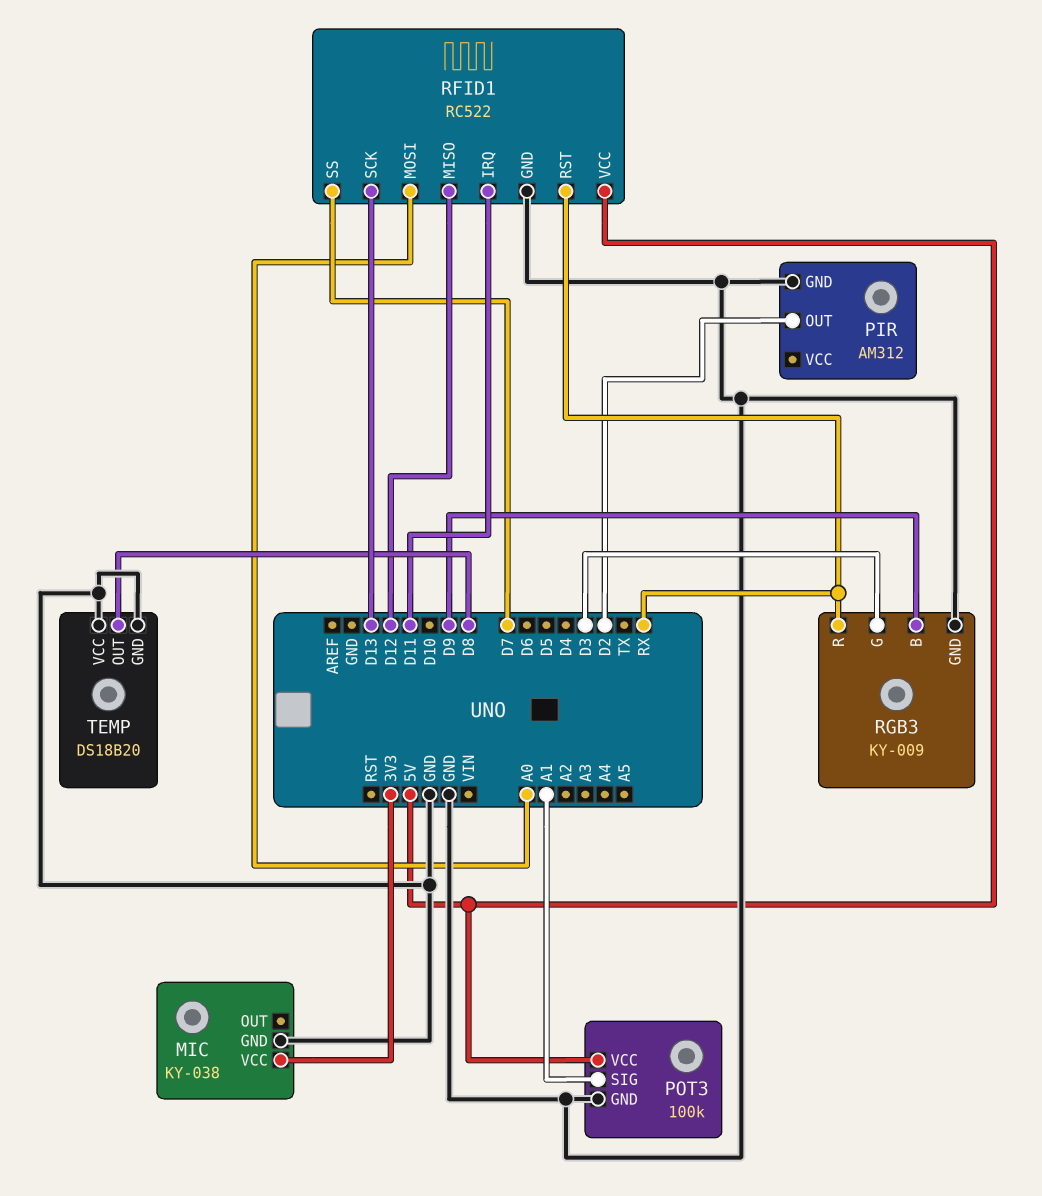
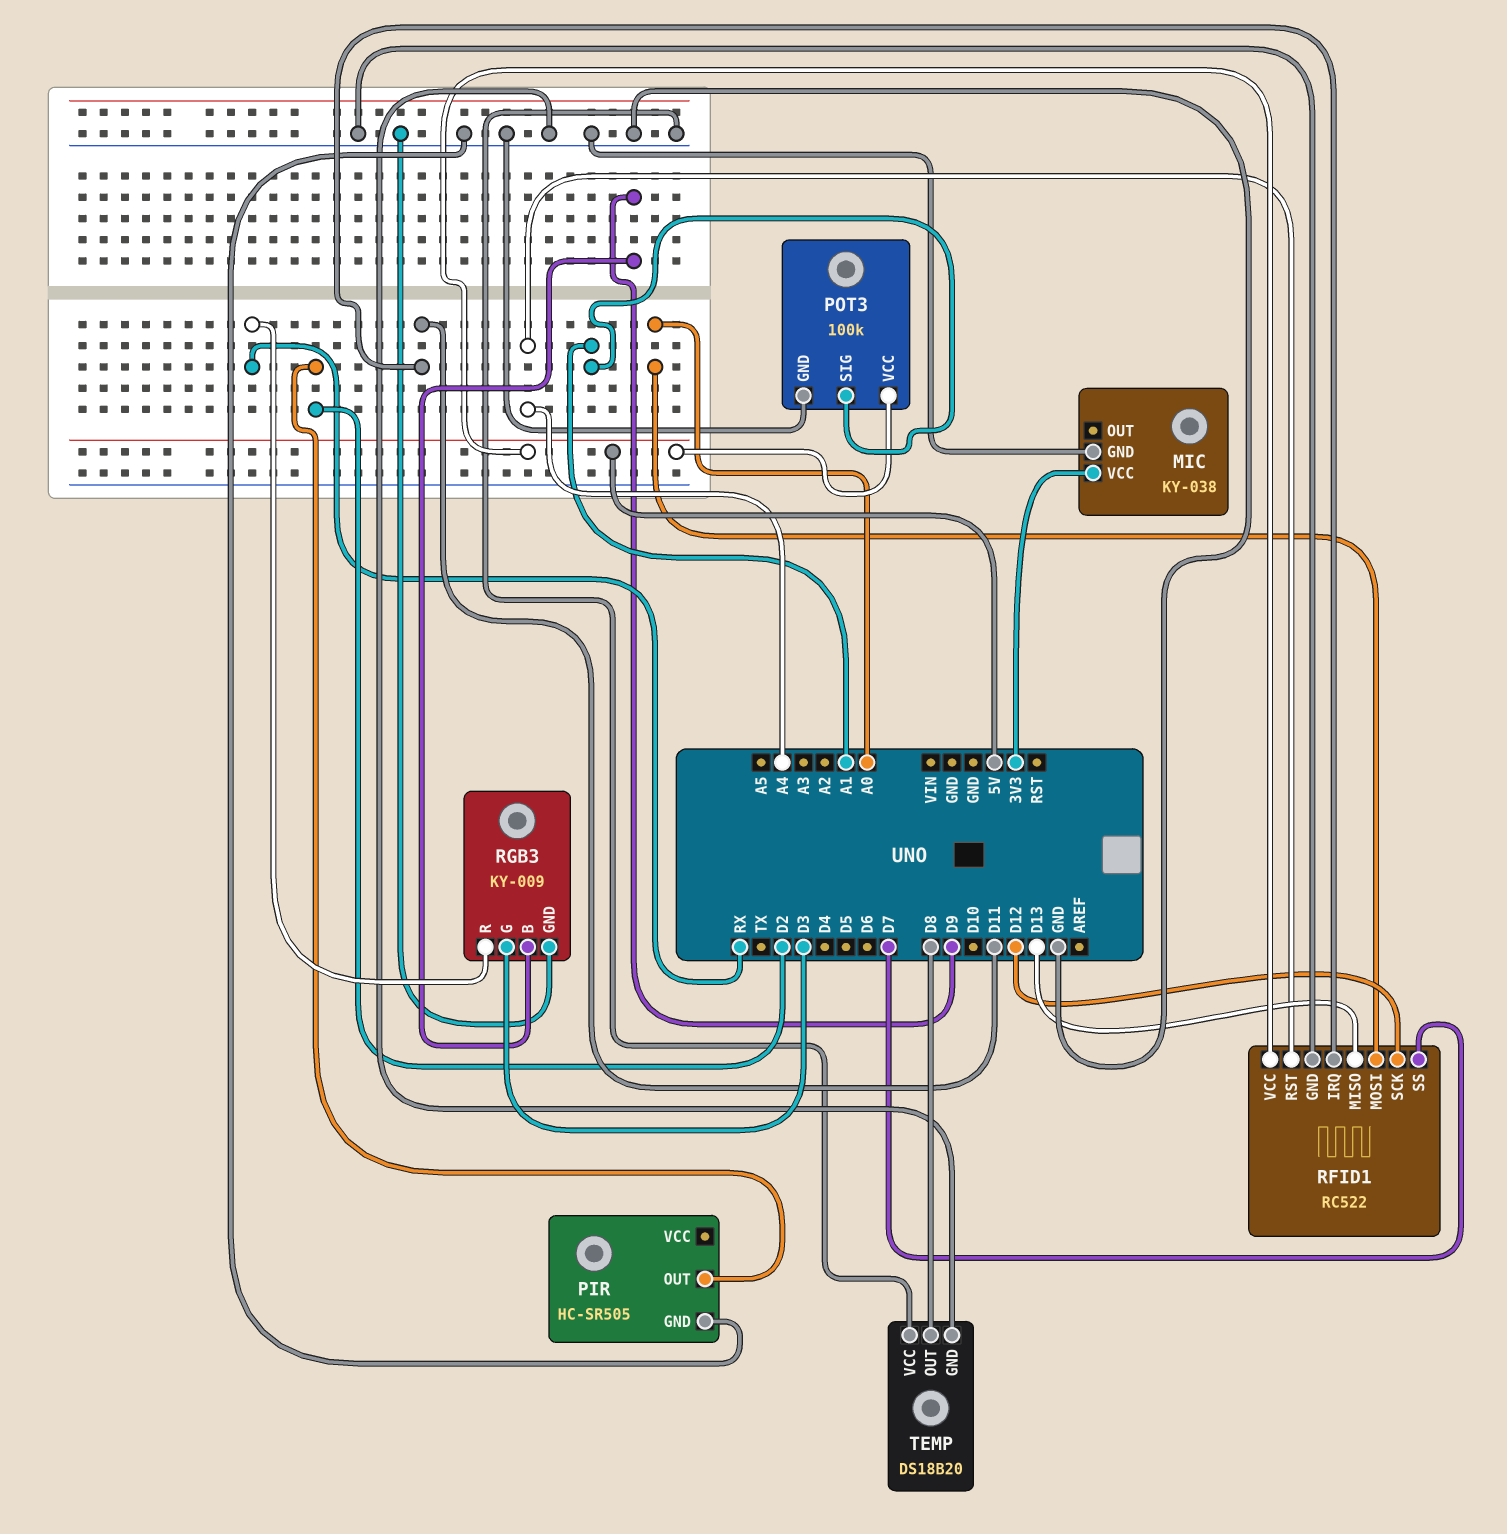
PIR: AM312 -> HC-SR505
RFID1 pin MISO: D12 -> D13
RFID1 pin RST: RX -> A4
RFID1 pin SCK: D13 -> D12

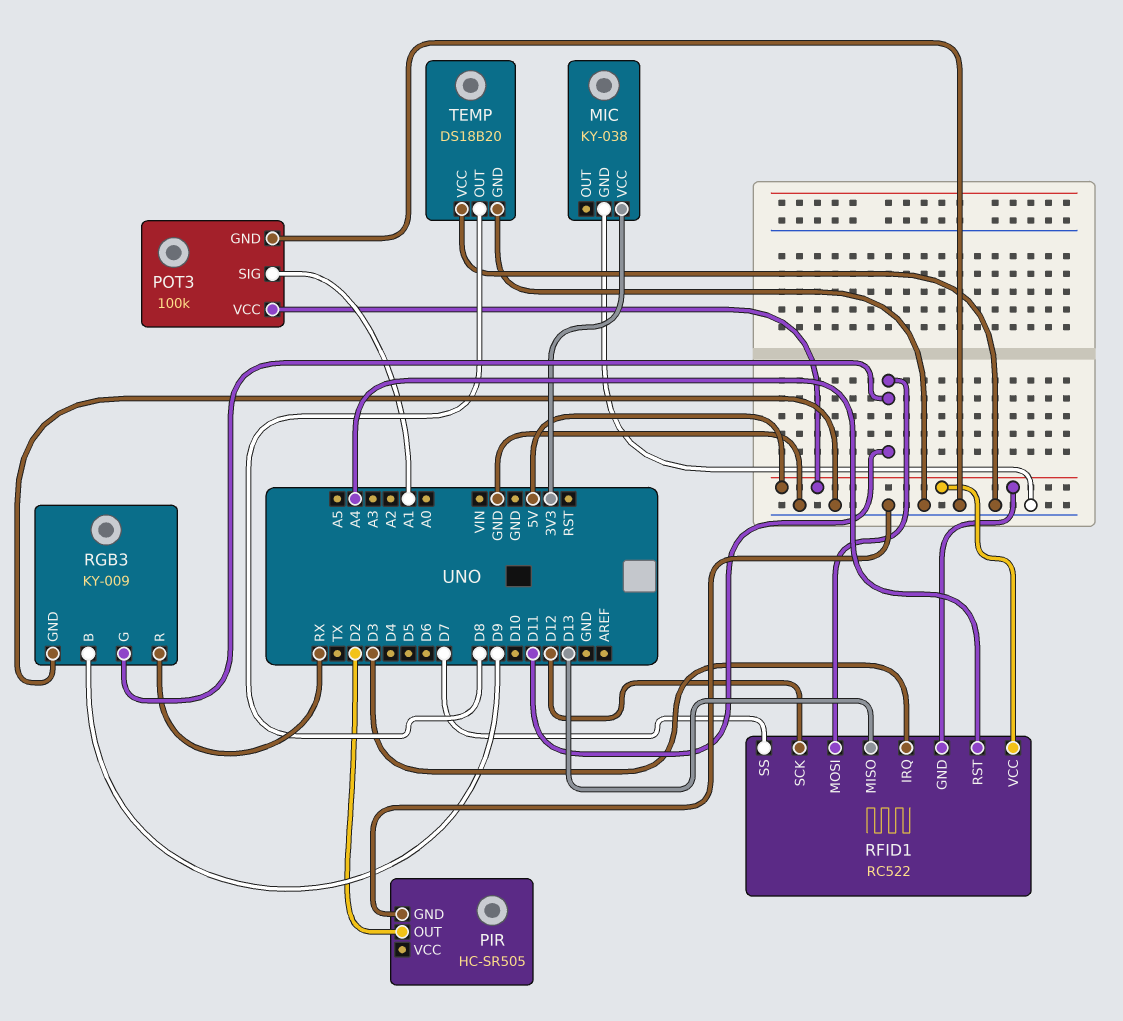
RFID1 pin GND: GND -> 5V
RFID1 pin IRQ: D11 -> D3
RFID1 pin MOSI: A0 -> D11
RGB3 pin G: D3 -> D11

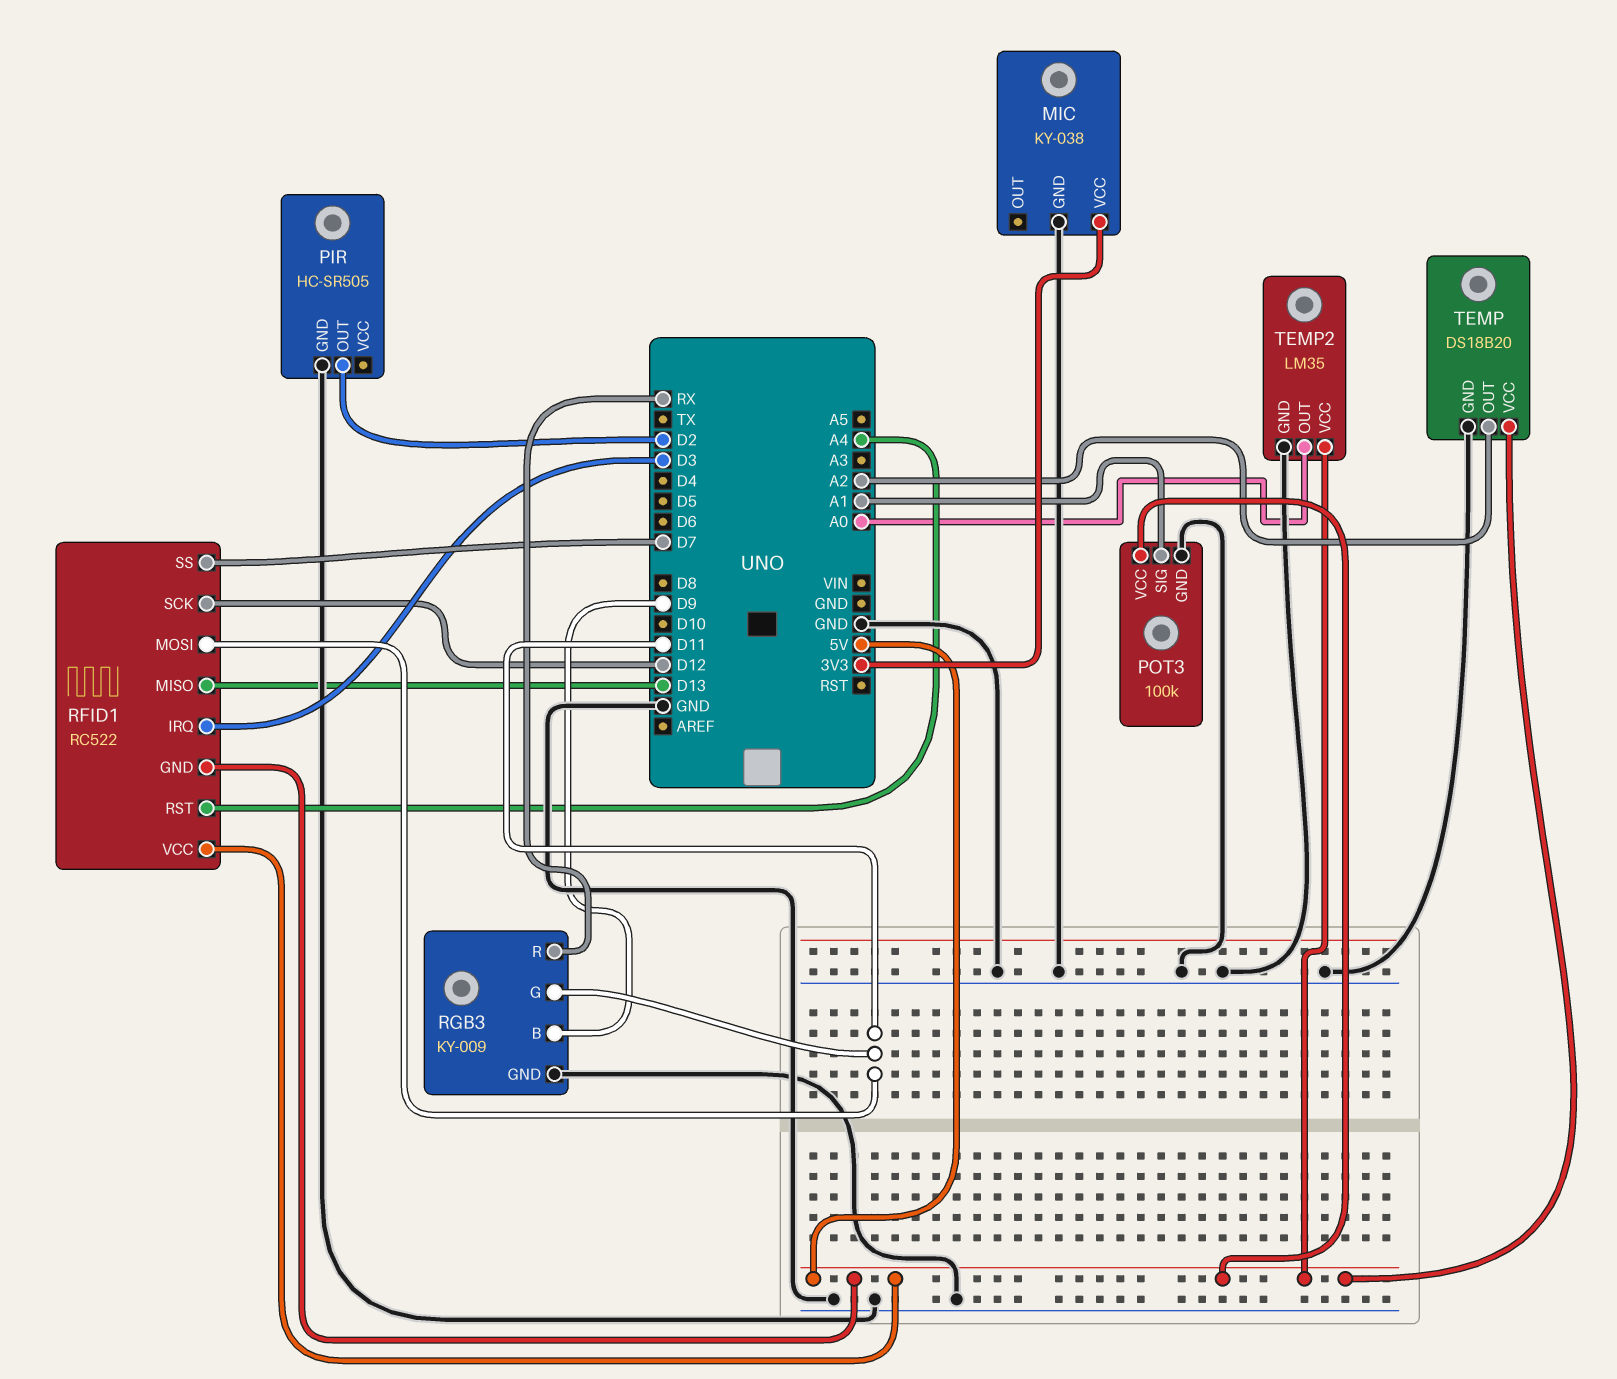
TEMP pin OUT: D8 -> A2
TEMP pin VCC: GND -> 5V
TEMP2: none -> LM35
TEMP2 pin GND: none -> GND
TEMP2 pin OUT: none -> A0
TEMP2 pin VCC: none -> 5V

